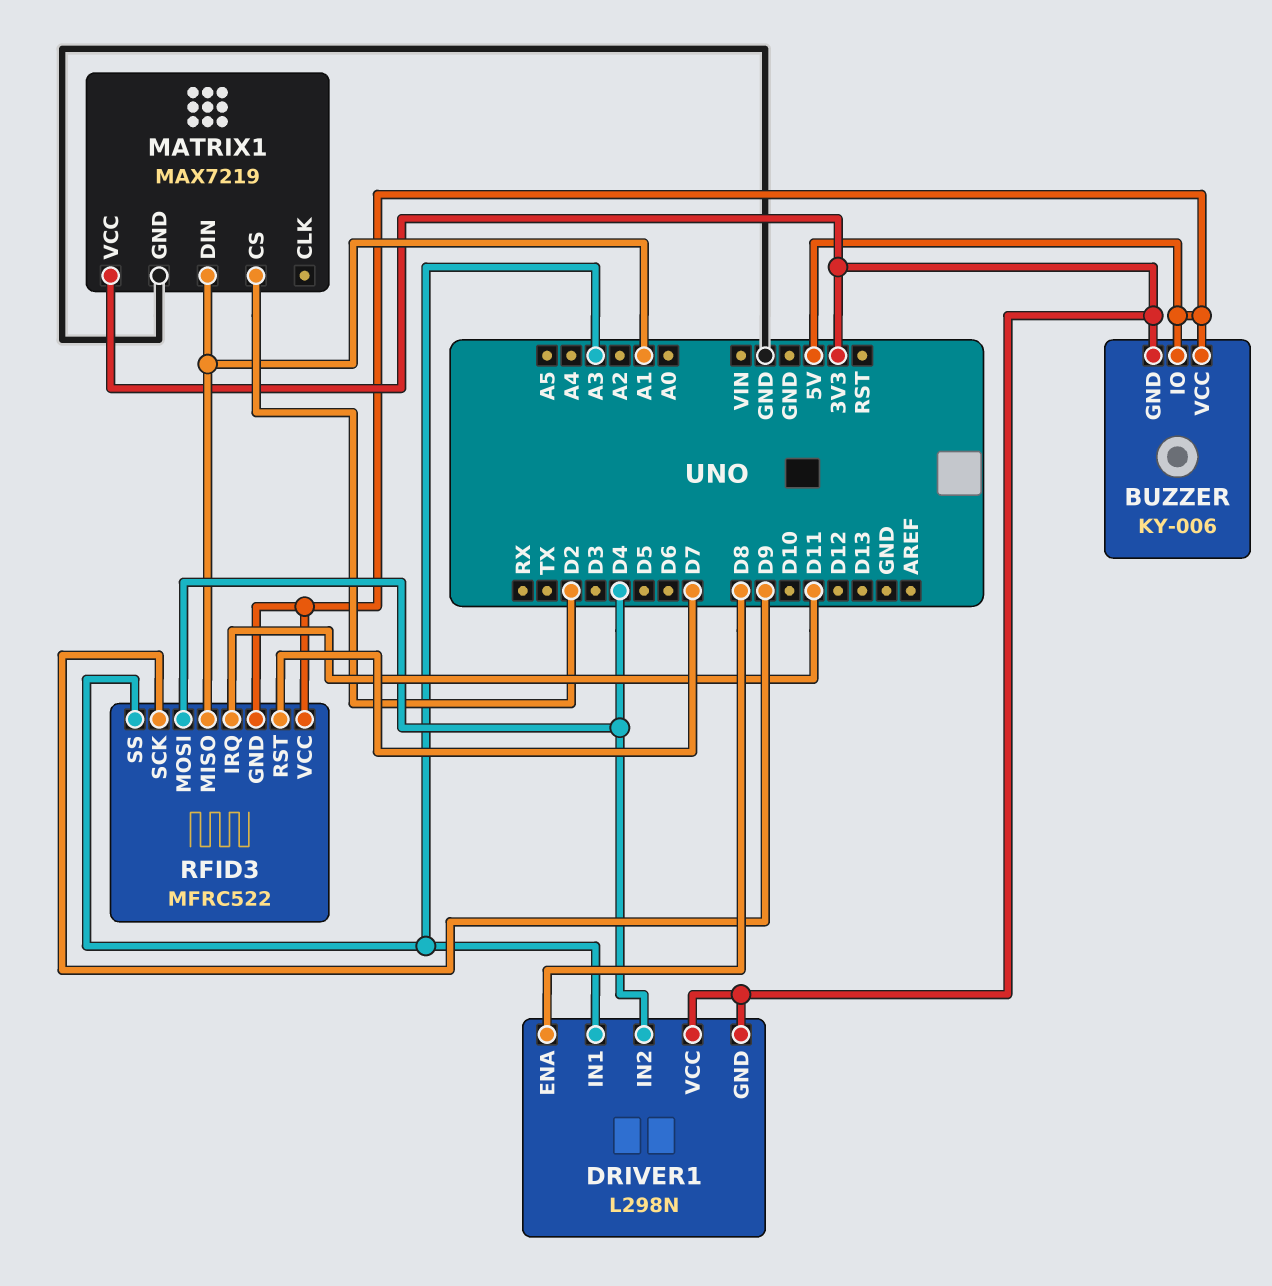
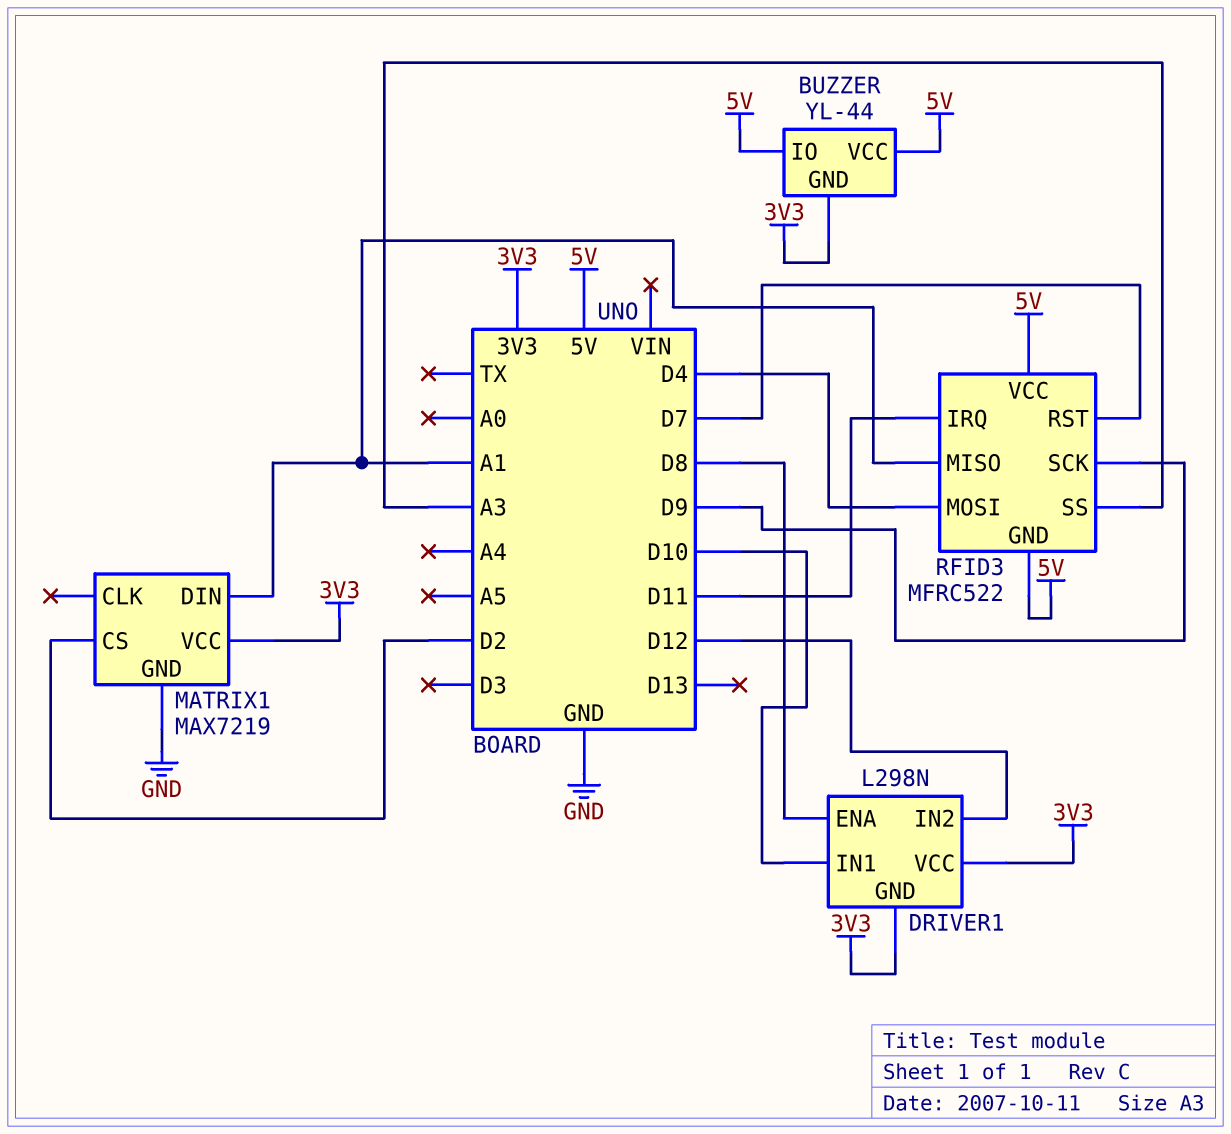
BUZZER: KY-006 -> YL-44
DRIVER1 pin IN1: A3 -> D10
DRIVER1 pin IN2: D4 -> D12

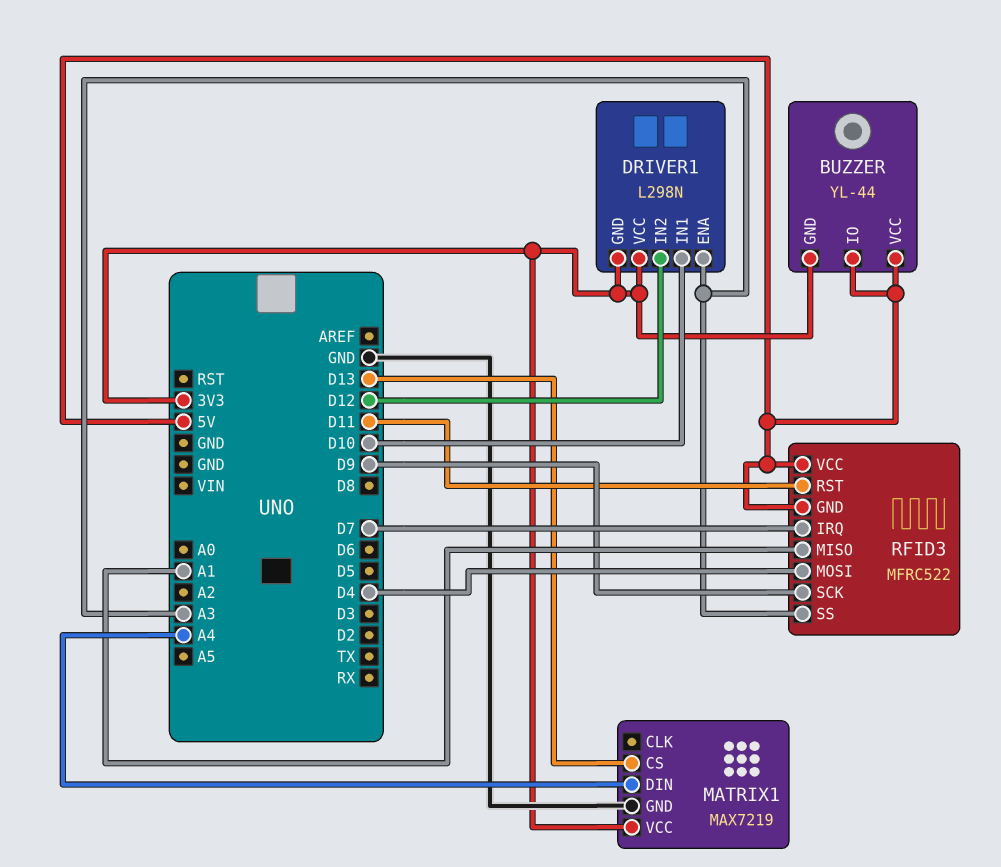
DRIVER1 pin ENA: D8 -> A3
MATRIX1 pin CS: D2 -> D13
MATRIX1 pin DIN: A1 -> A4
RFID3 pin IRQ: D11 -> D7
RFID3 pin RST: D7 -> D11

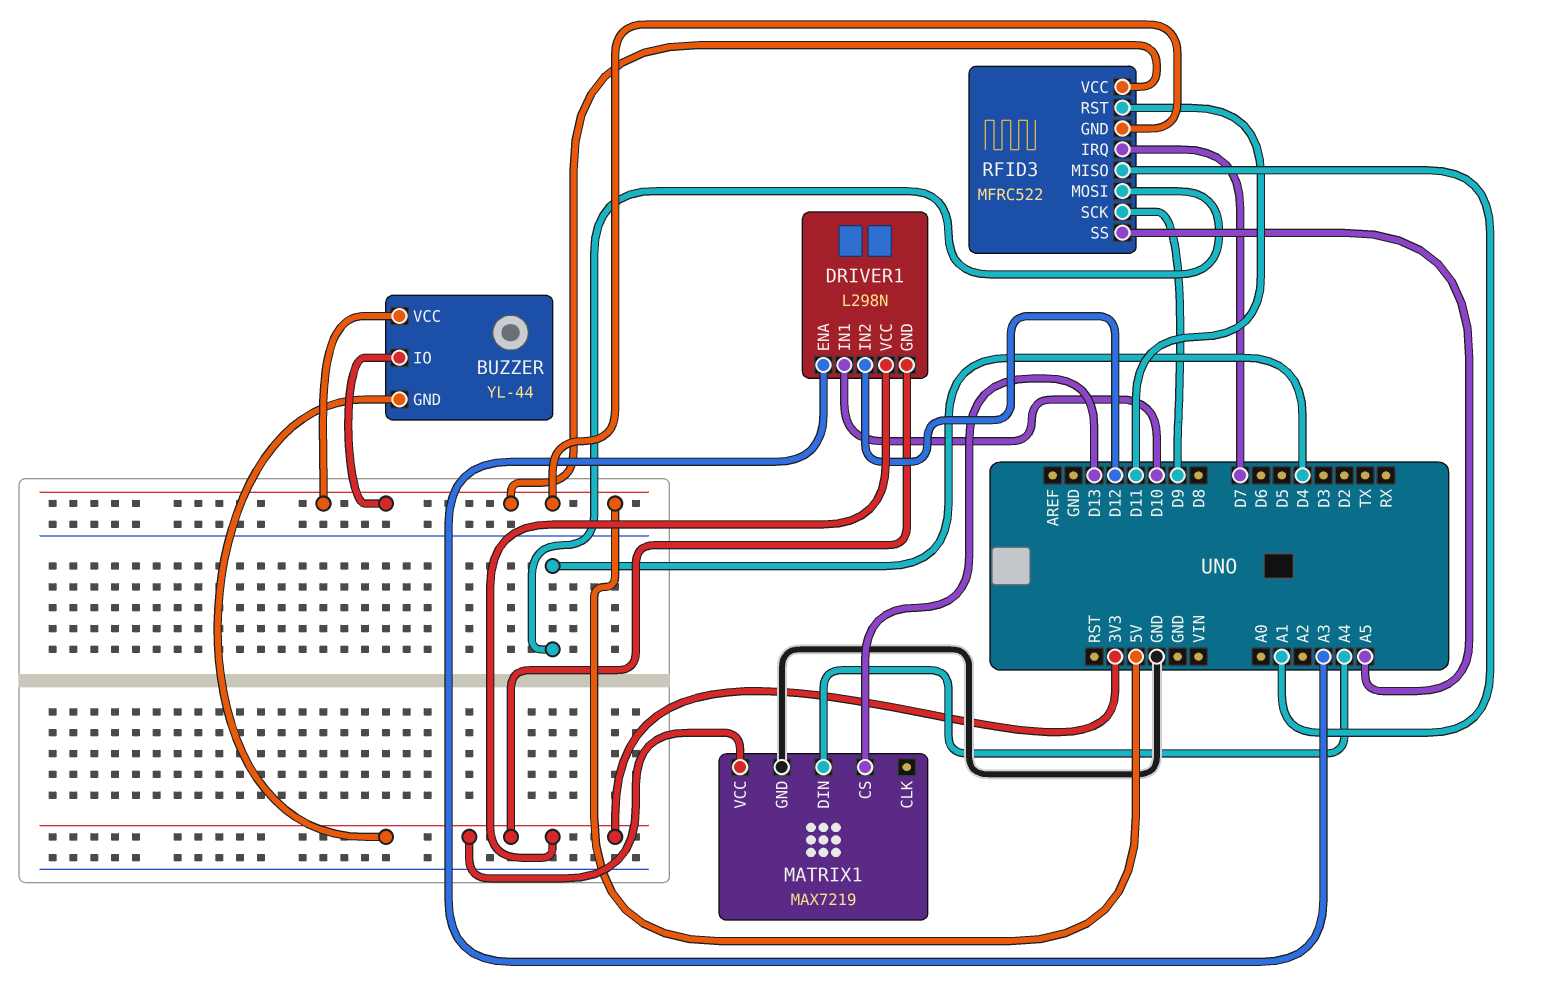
RFID3 pin SS: A3 -> A5

